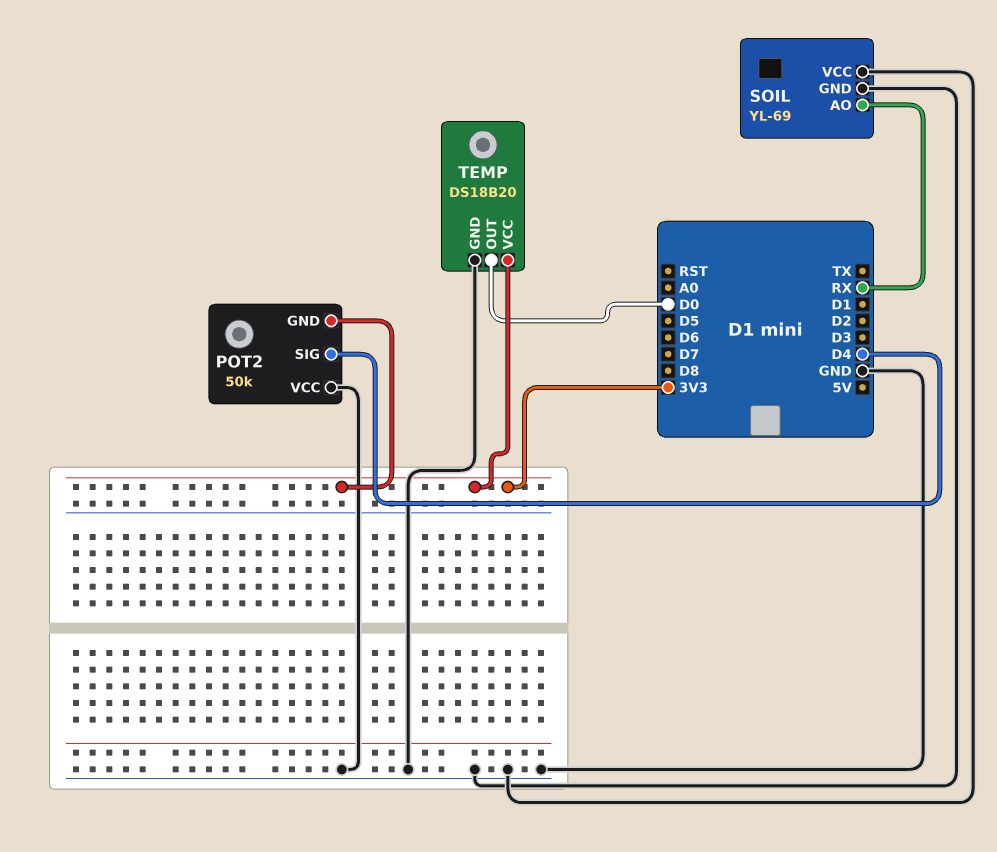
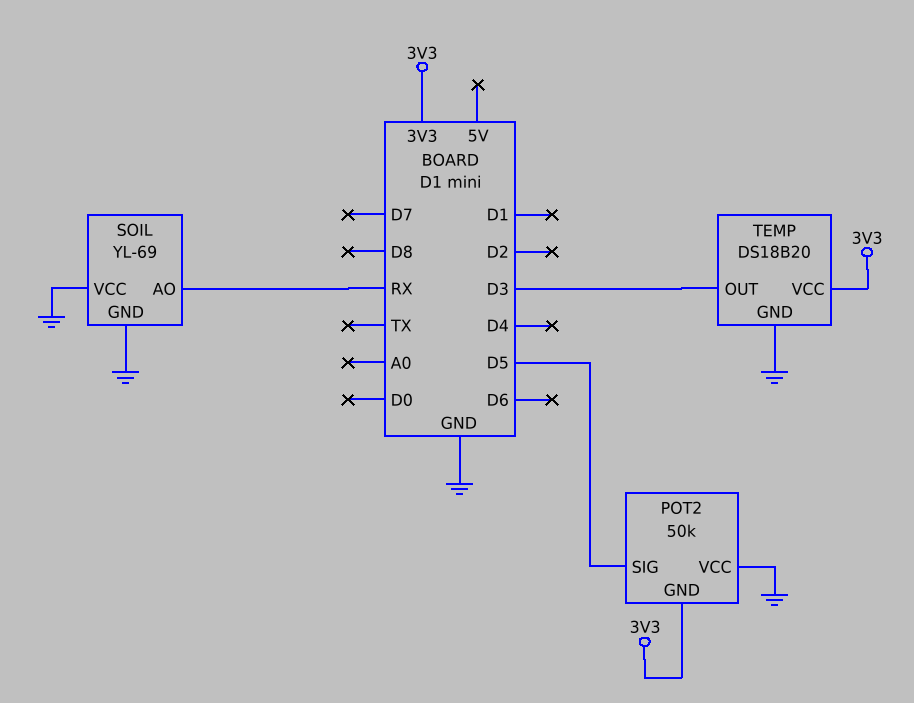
POT2 pin SIG: D4 -> D5
TEMP pin OUT: D0 -> D3

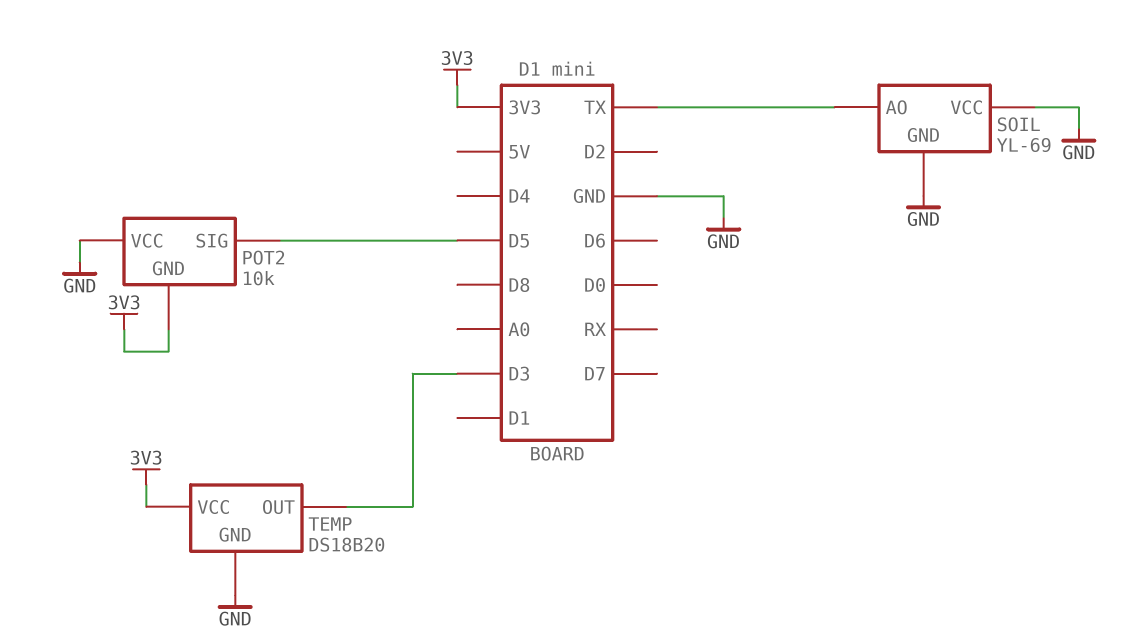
POT2: 50k -> 10k
SOIL pin AO: RX -> TX

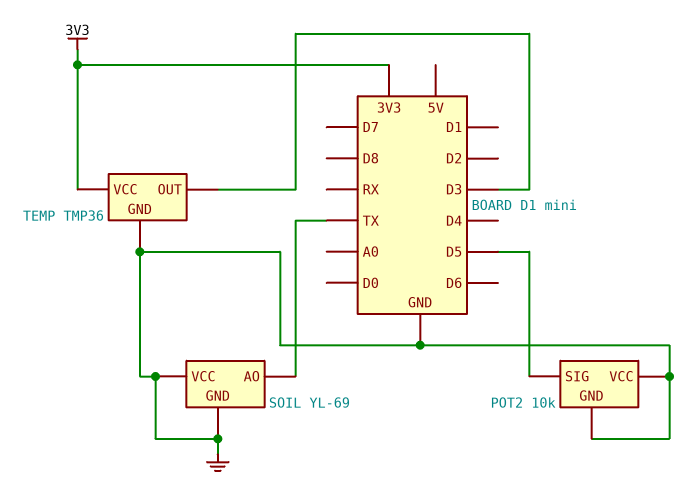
POT2 pin GND: 3V3 -> GND
TEMP: DS18B20 -> TMP36

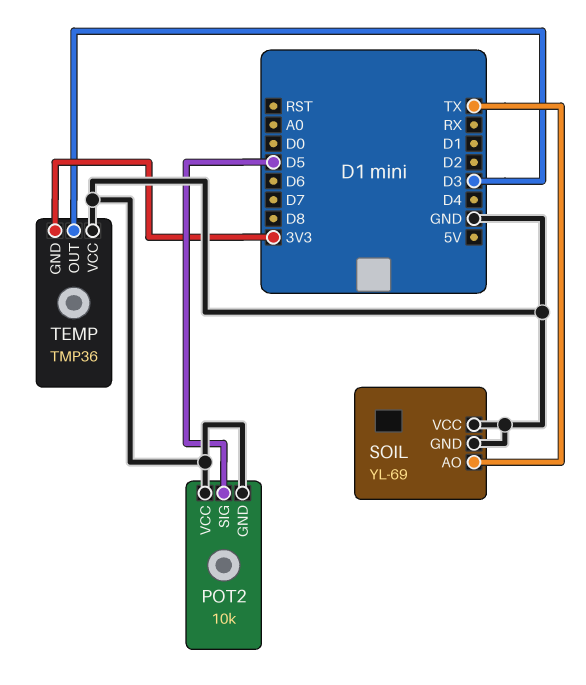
TEMP pin GND: GND -> 3V3
TEMP pin VCC: 3V3 -> GND

